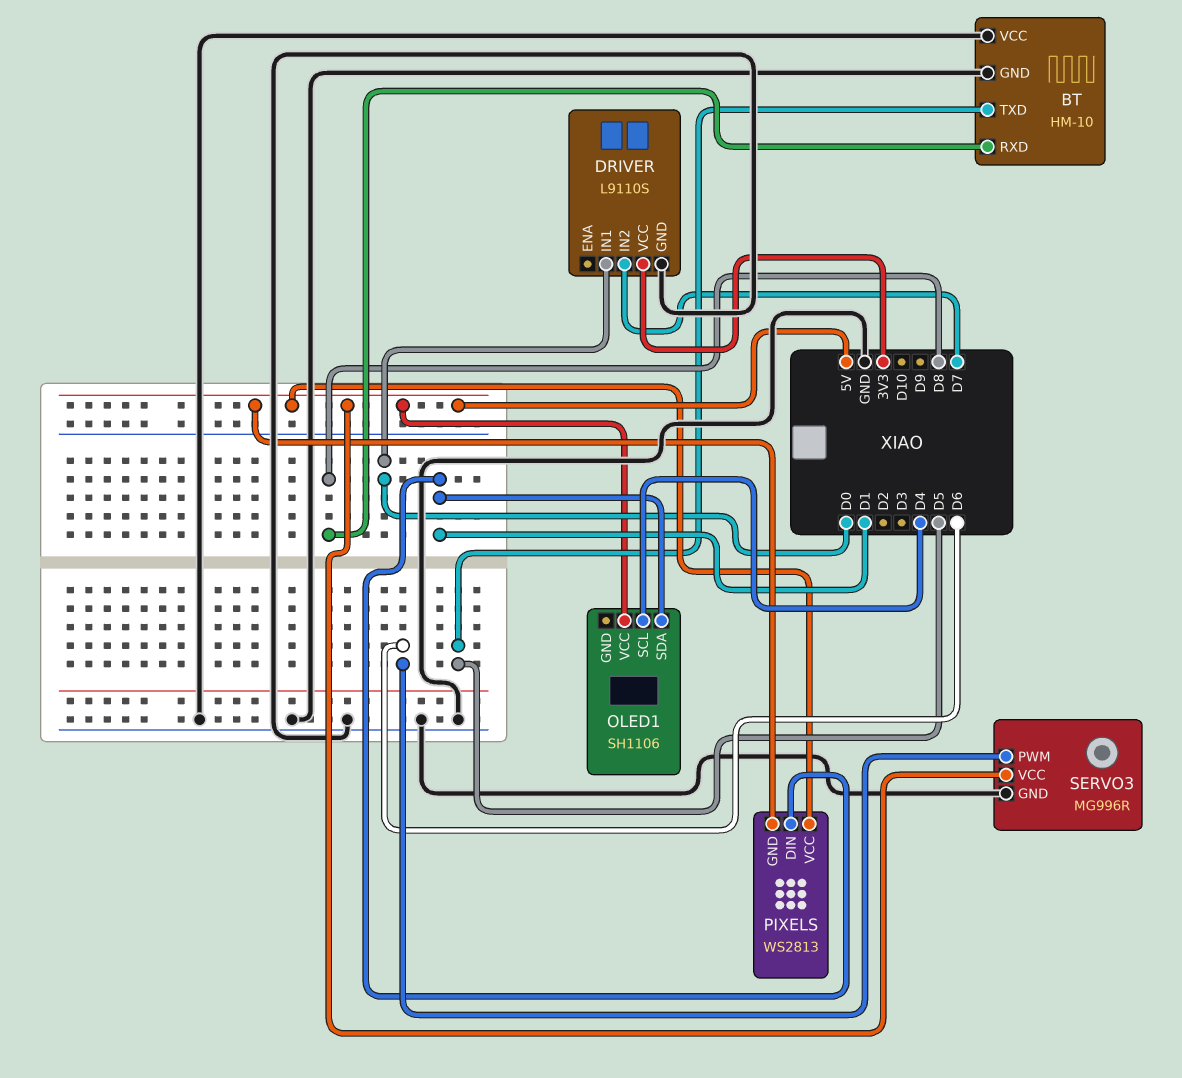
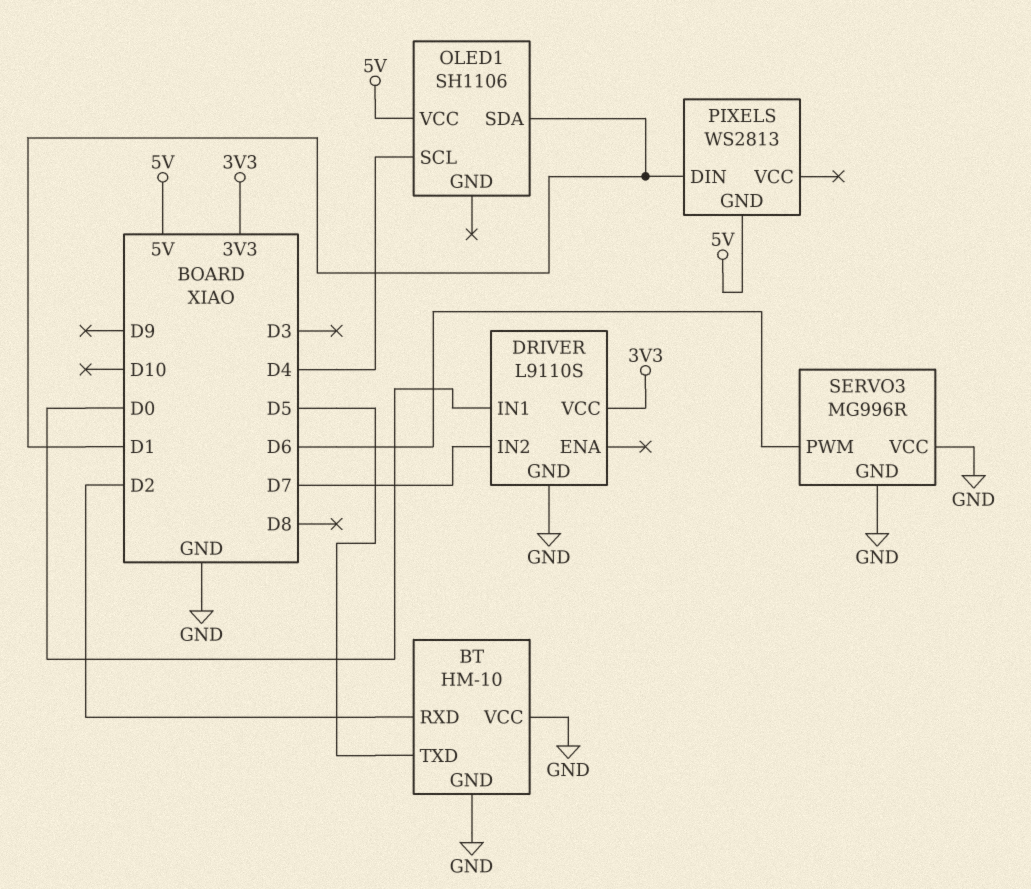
BT pin RXD: D8 -> D2
PIXELS pin VCC: 5V -> none
SERVO3 pin VCC: 5V -> GND

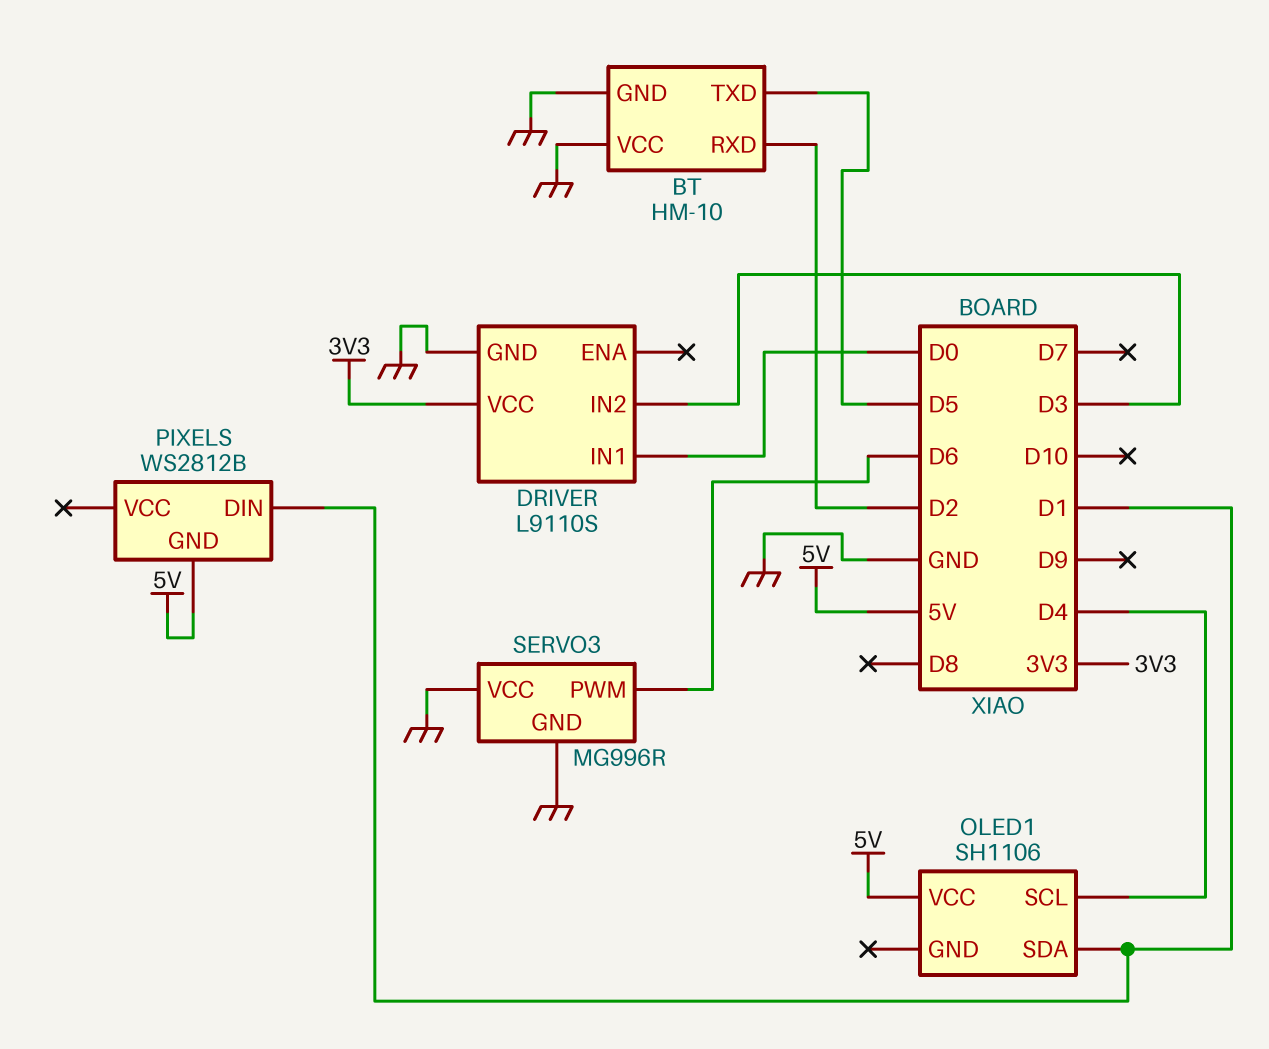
DRIVER pin IN2: D7 -> D3
PIXELS: WS2813 -> WS2812B

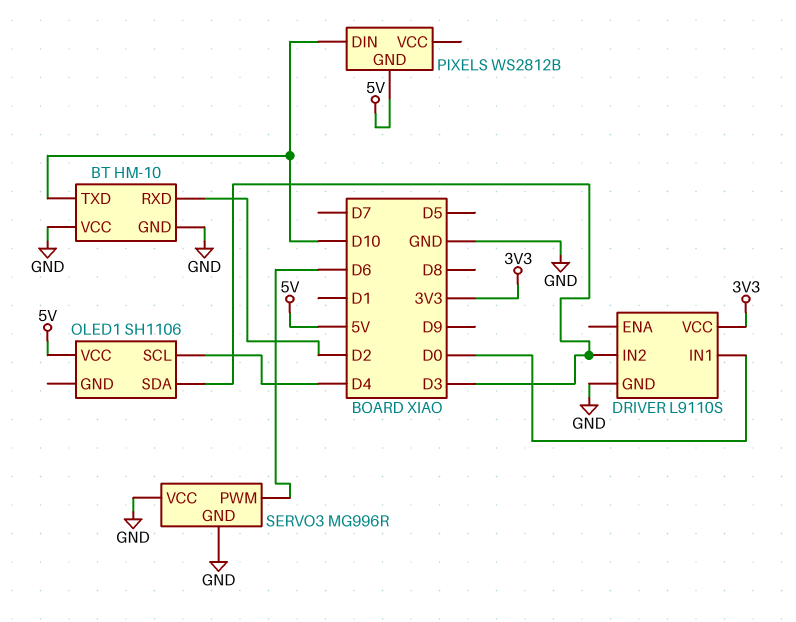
BT pin TXD: D5 -> D10
OLED1 pin SDA: D1 -> D3
PIXELS pin DIN: D1 -> D10

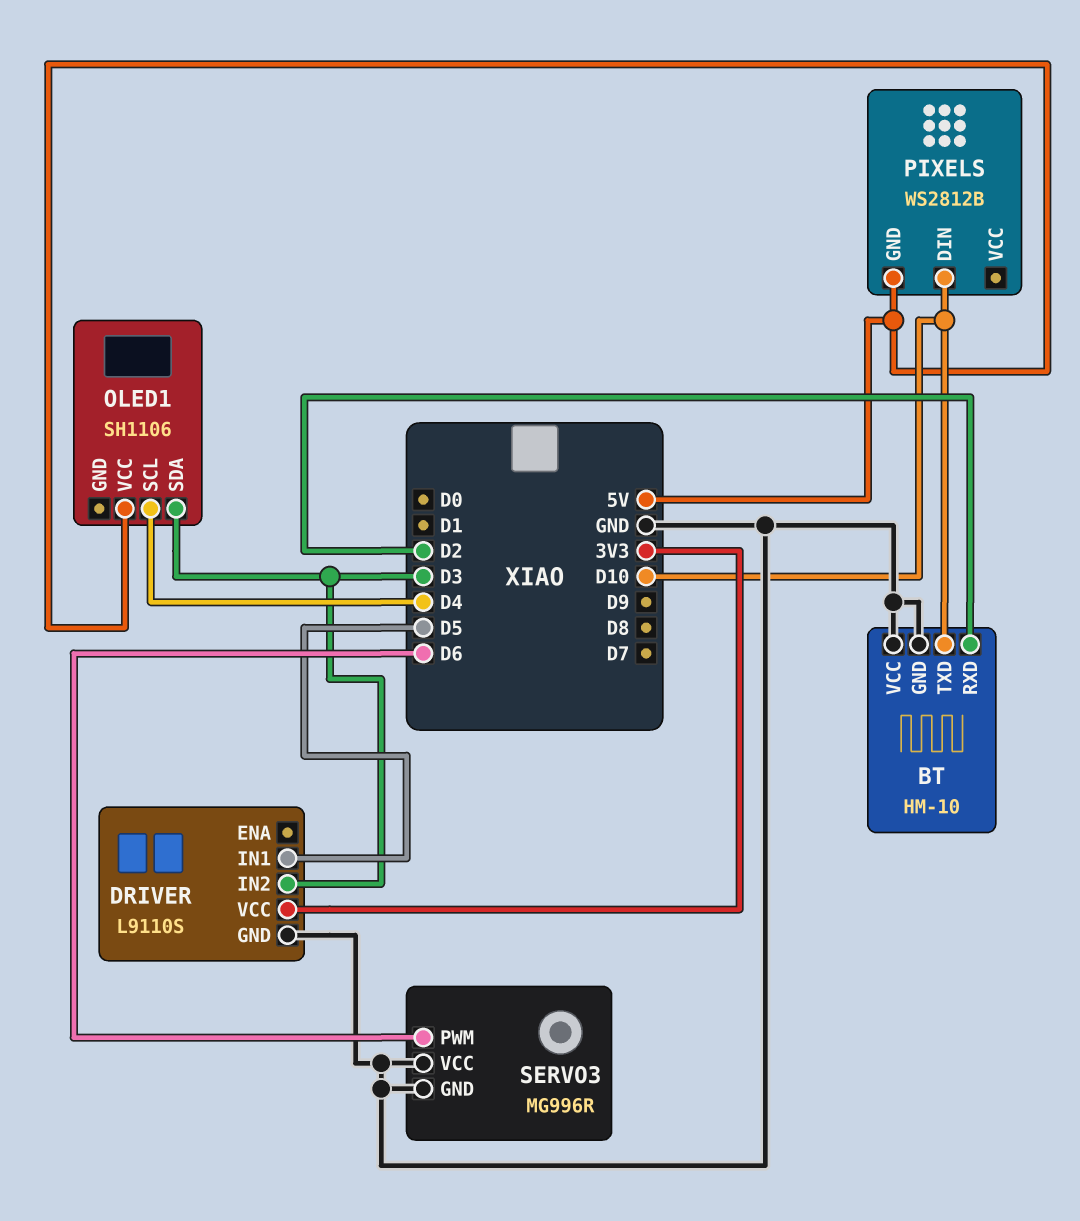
DRIVER pin IN1: D0 -> D5

